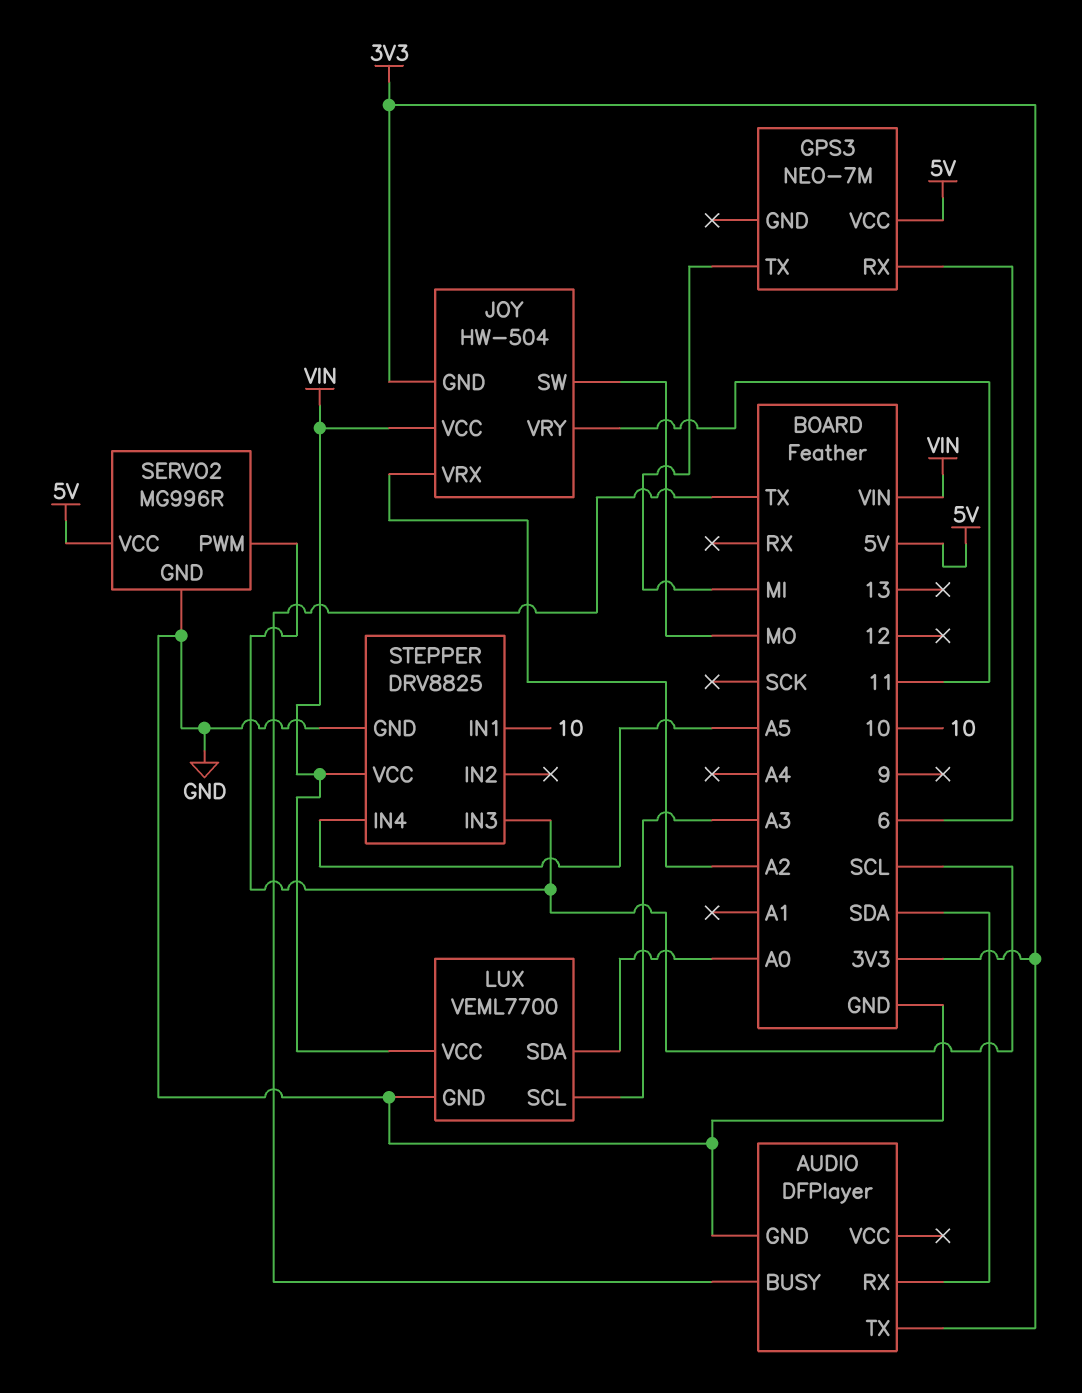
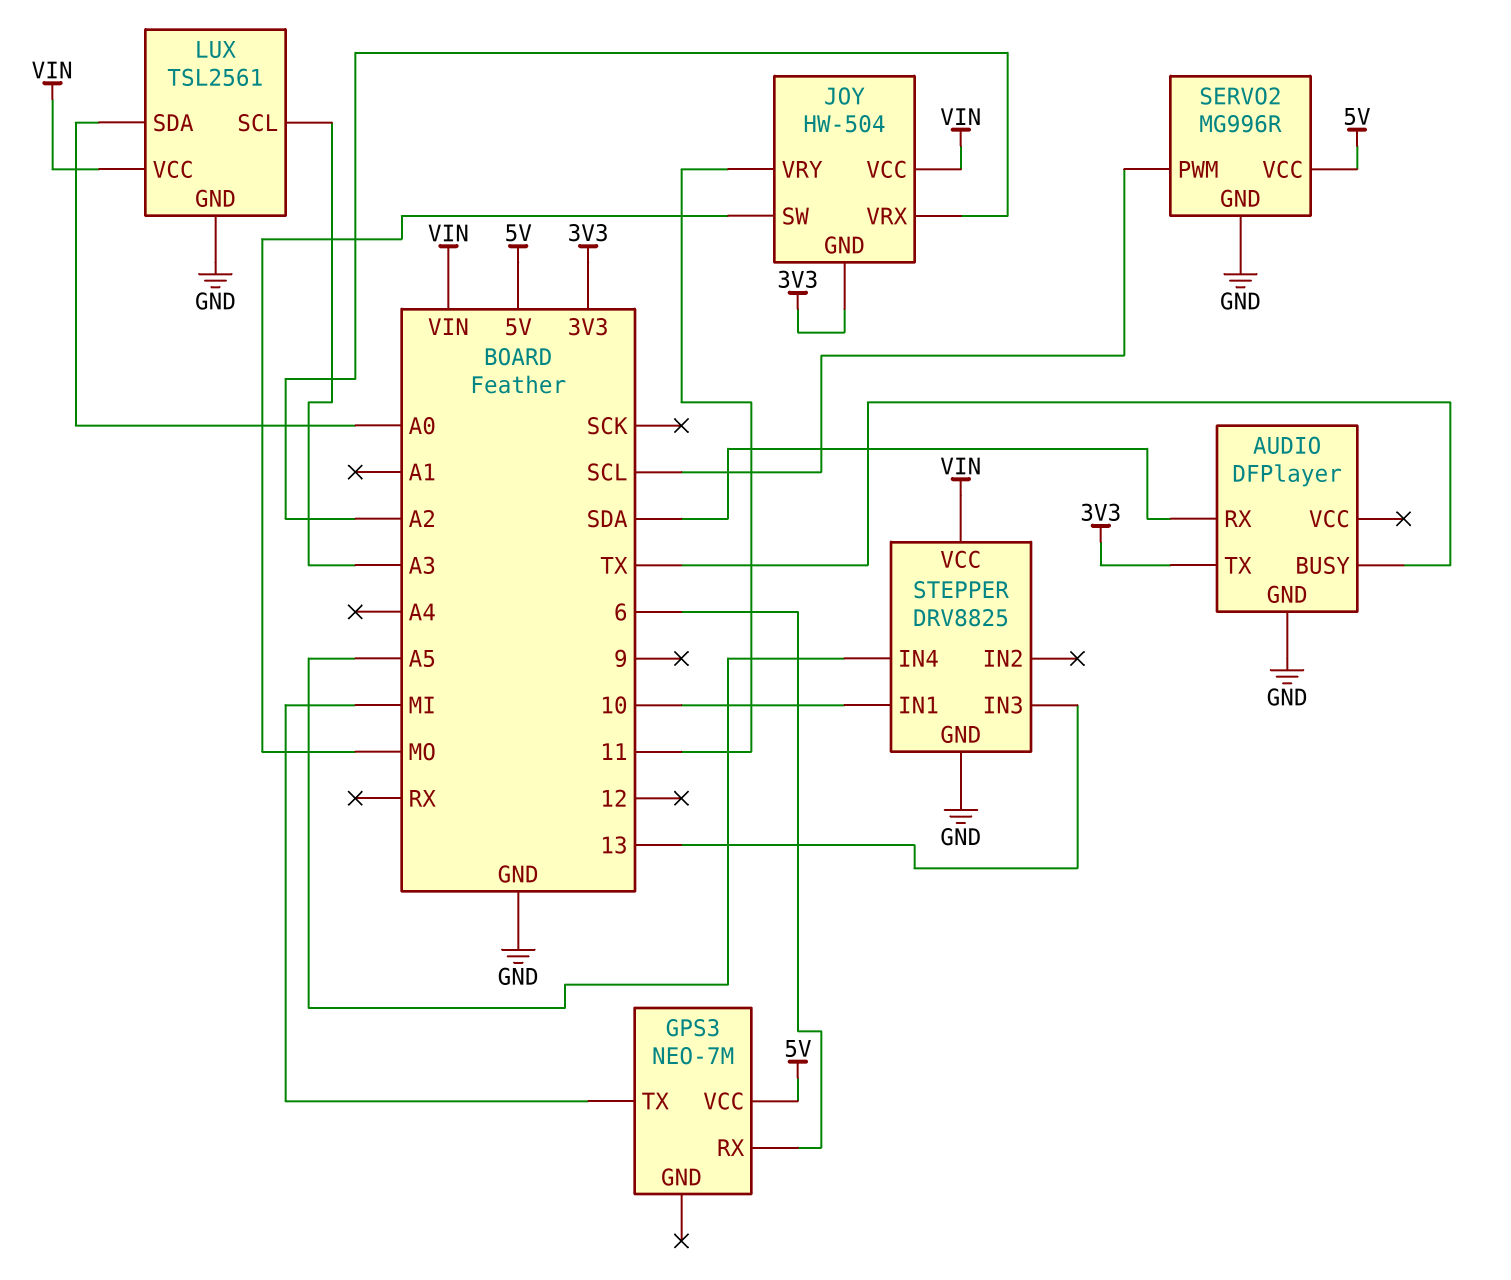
LUX: VEML7700 -> TSL2561
STEPPER pin IN3: SCL -> 13

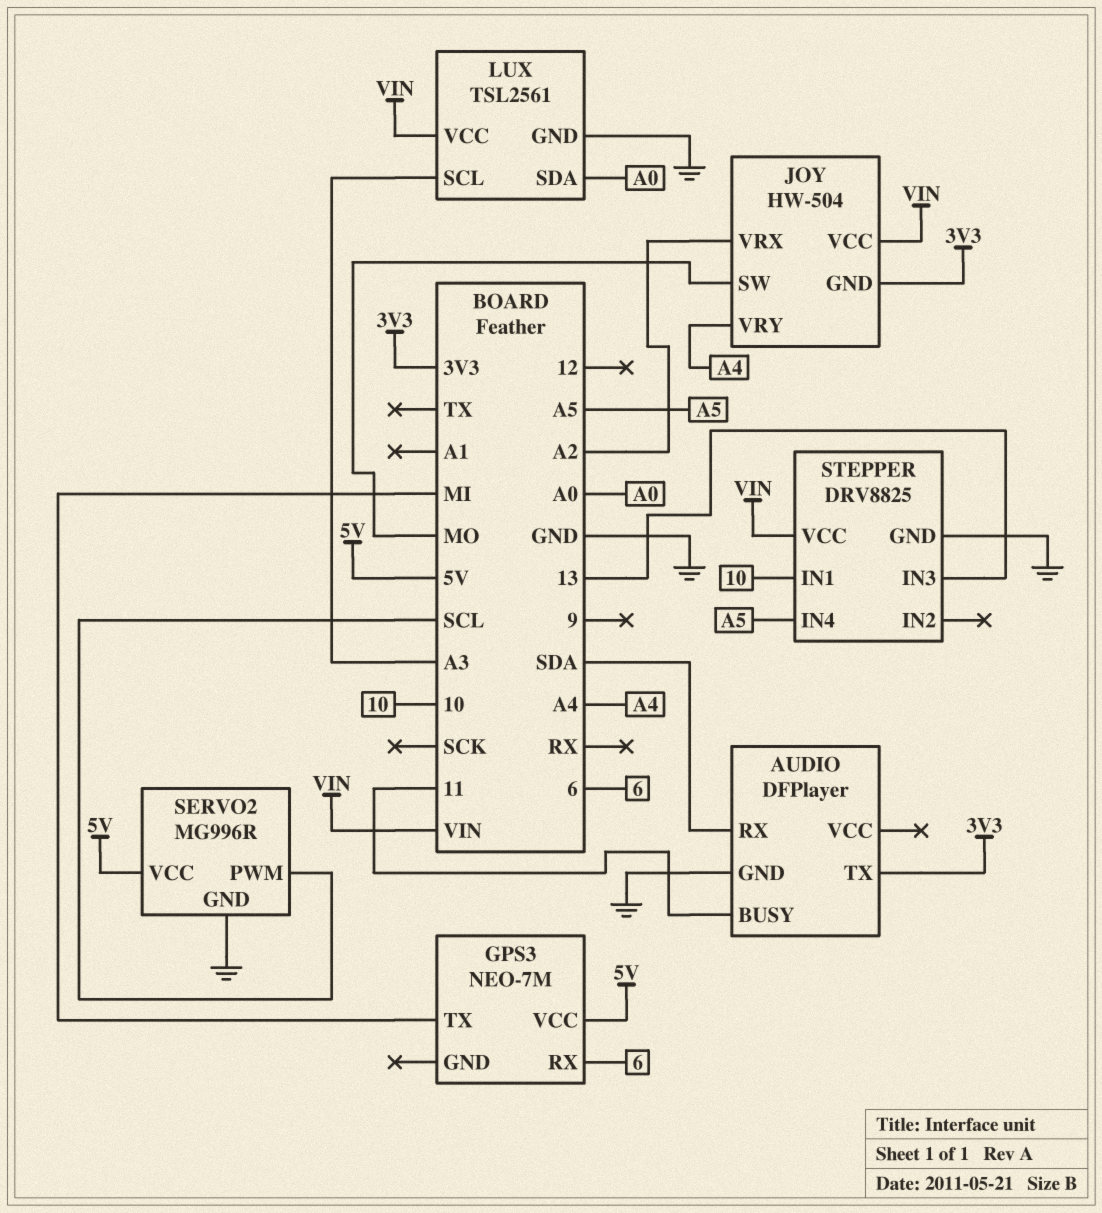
AUDIO pin BUSY: TX -> 11
JOY pin VRY: 11 -> A4

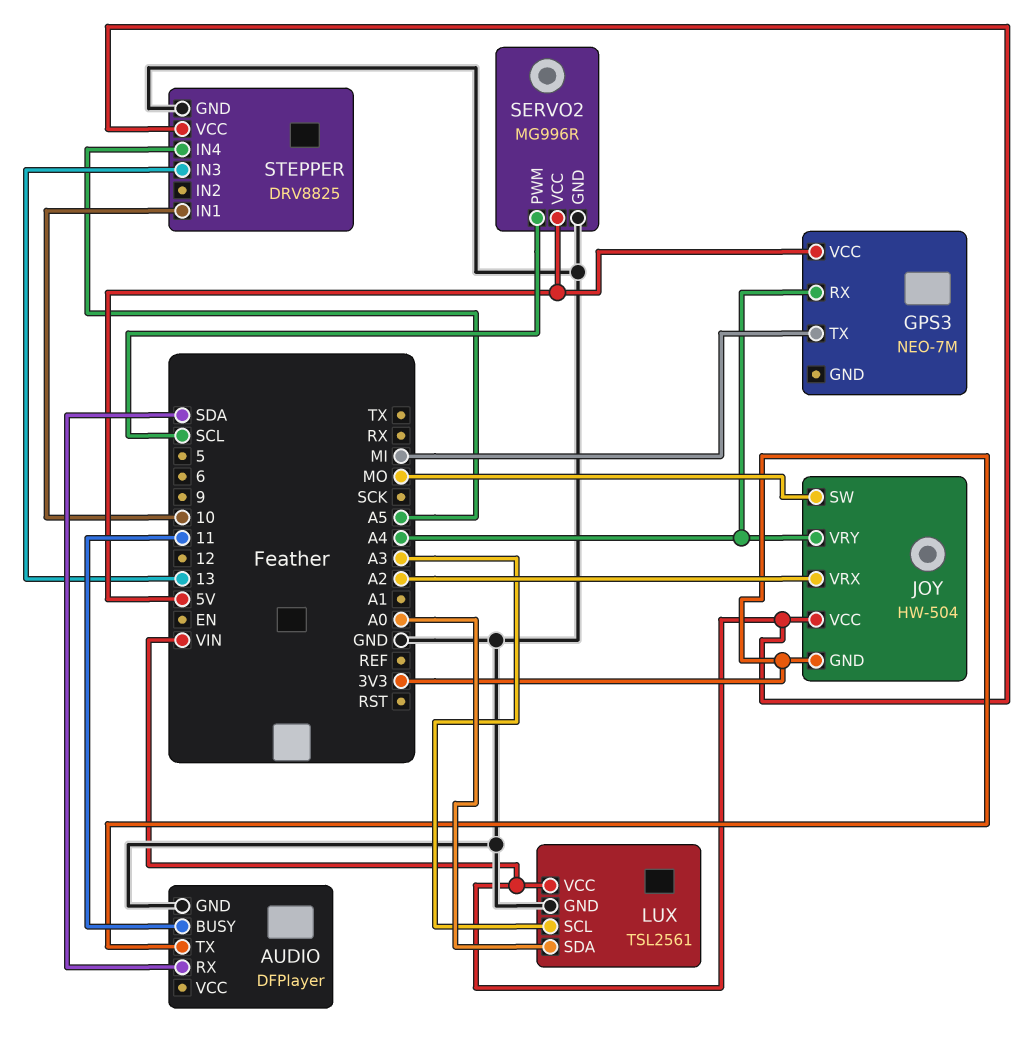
GPS3 pin RX: 6 -> A4

